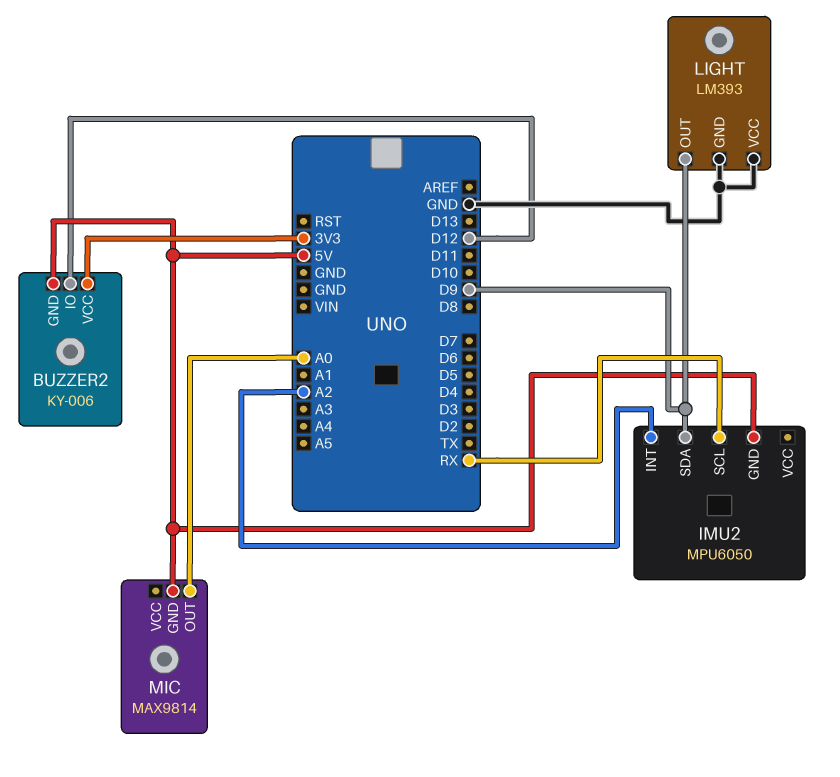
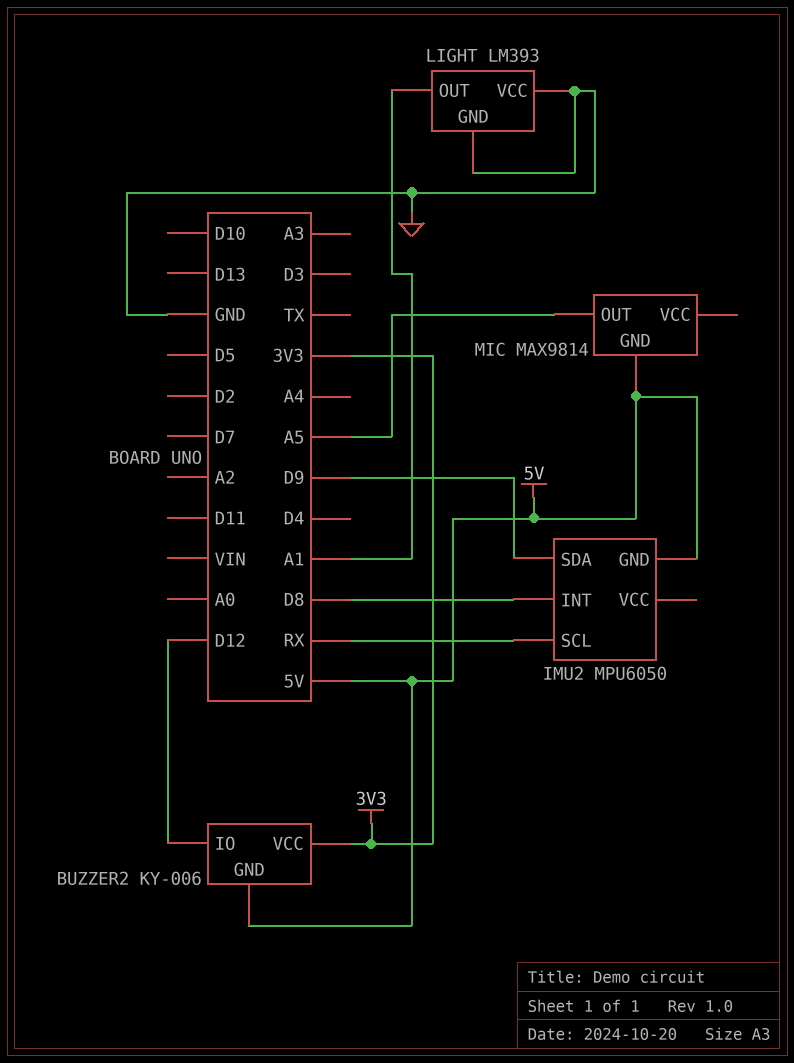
IMU2 pin INT: A2 -> D8
LIGHT pin OUT: D9 -> A1
MIC pin OUT: A0 -> A5

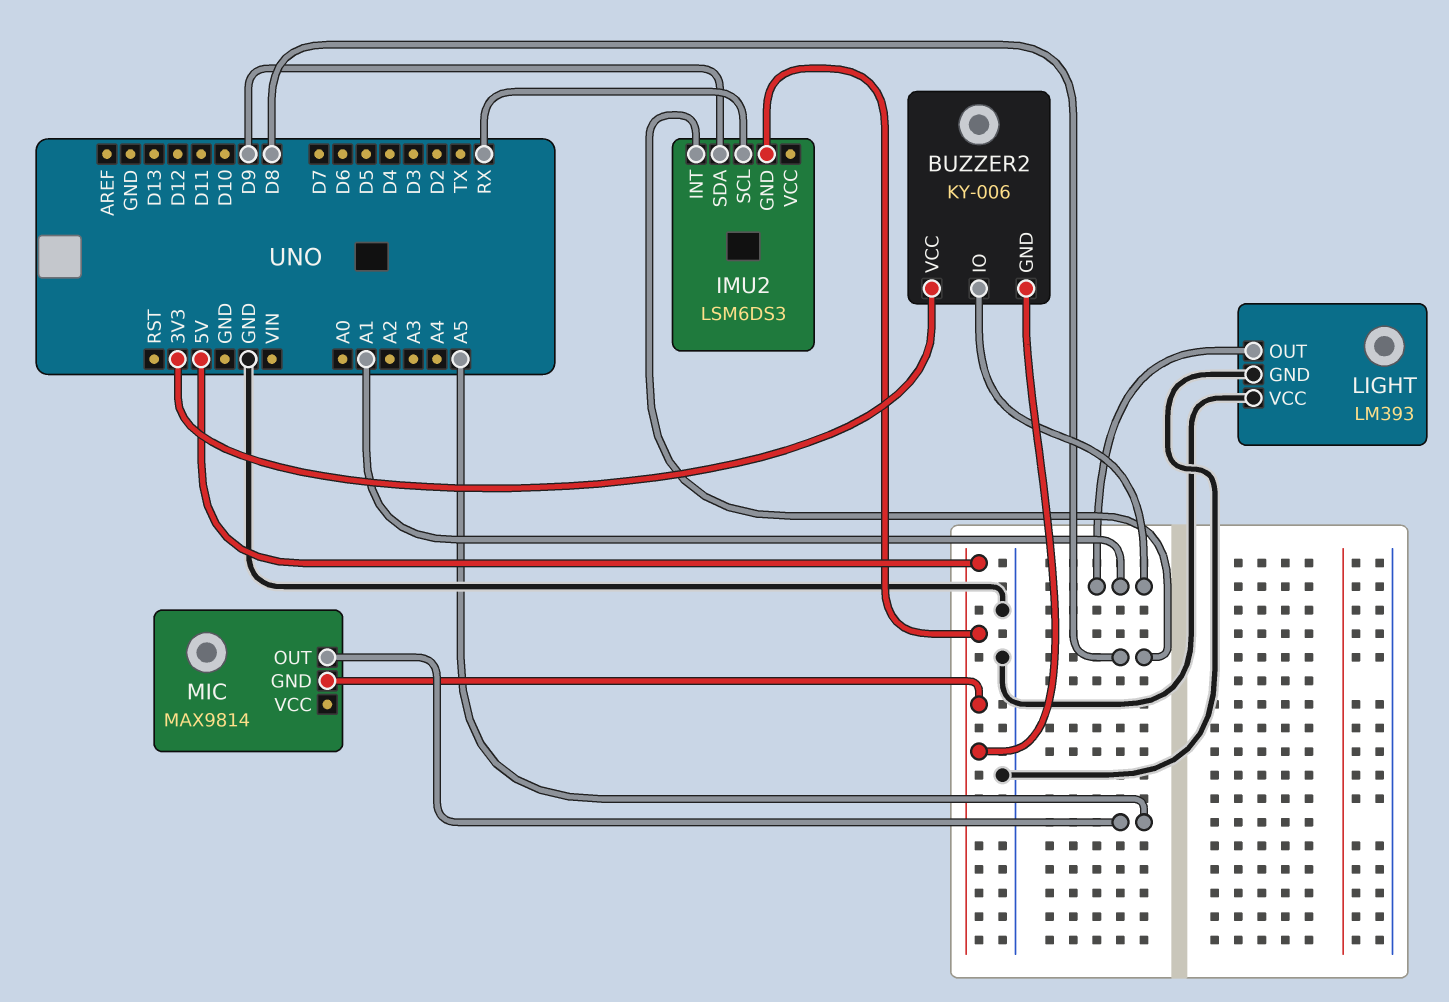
BUZZER2 pin IO: D12 -> A1
IMU2: MPU6050 -> LSM6DS3

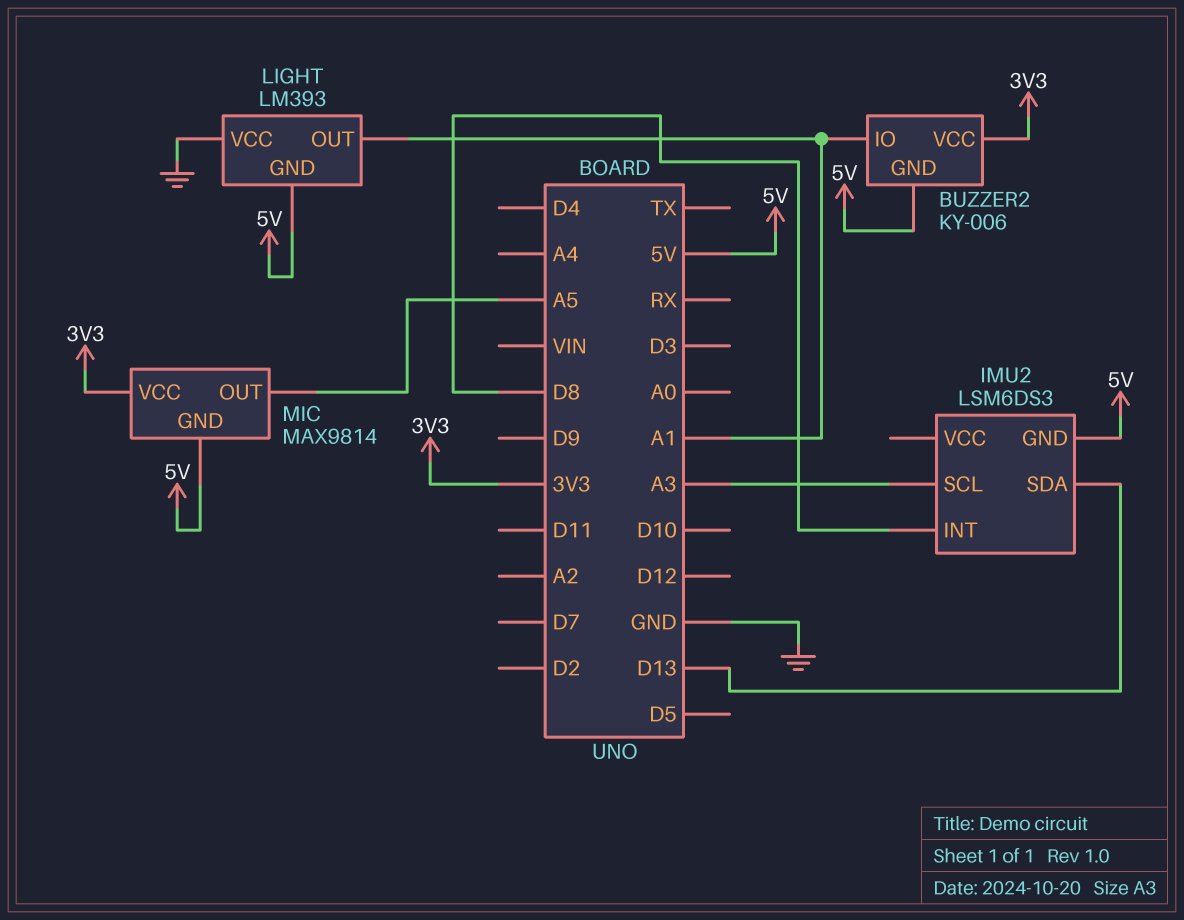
IMU2 pin SCL: RX -> A3
IMU2 pin SDA: D9 -> D13
LIGHT pin GND: GND -> 5V
MIC pin VCC: none -> 3V3

